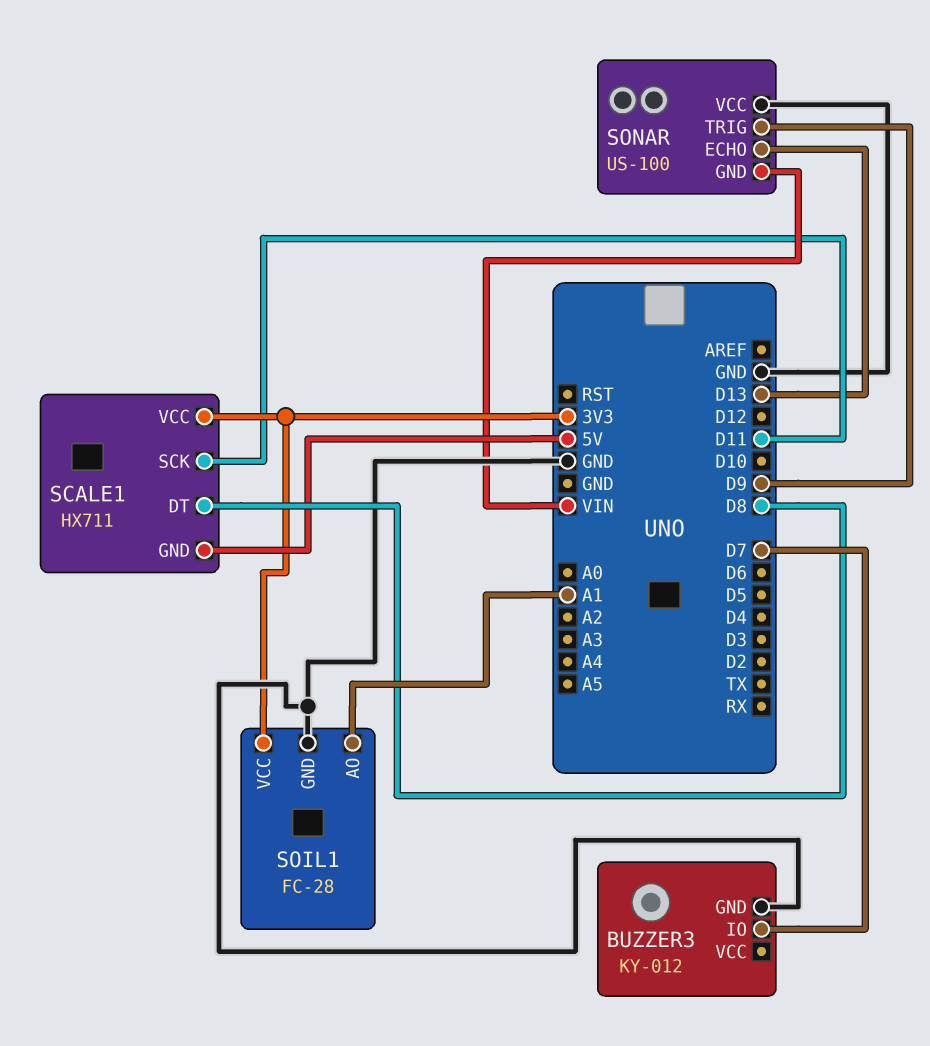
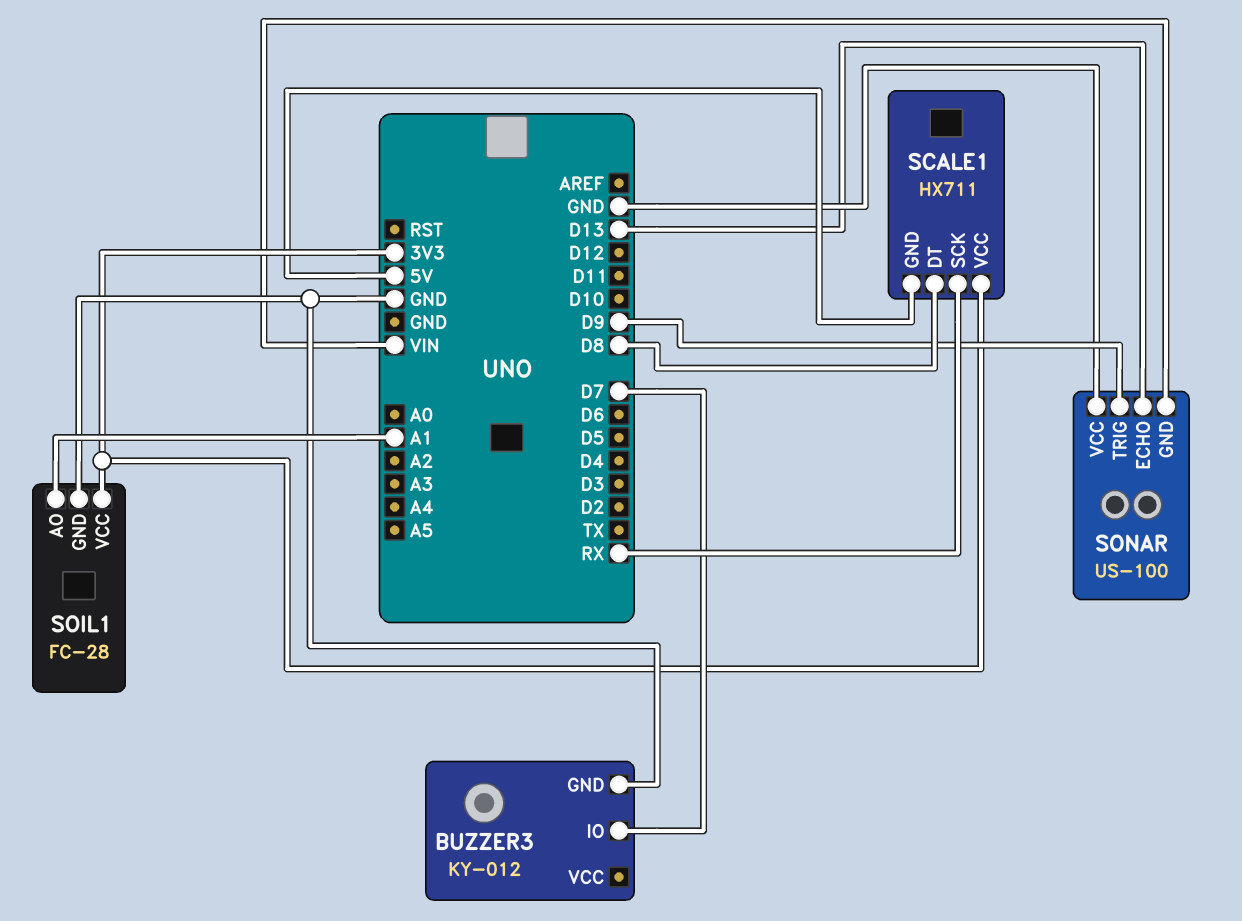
SCALE1 pin SCK: D11 -> RX

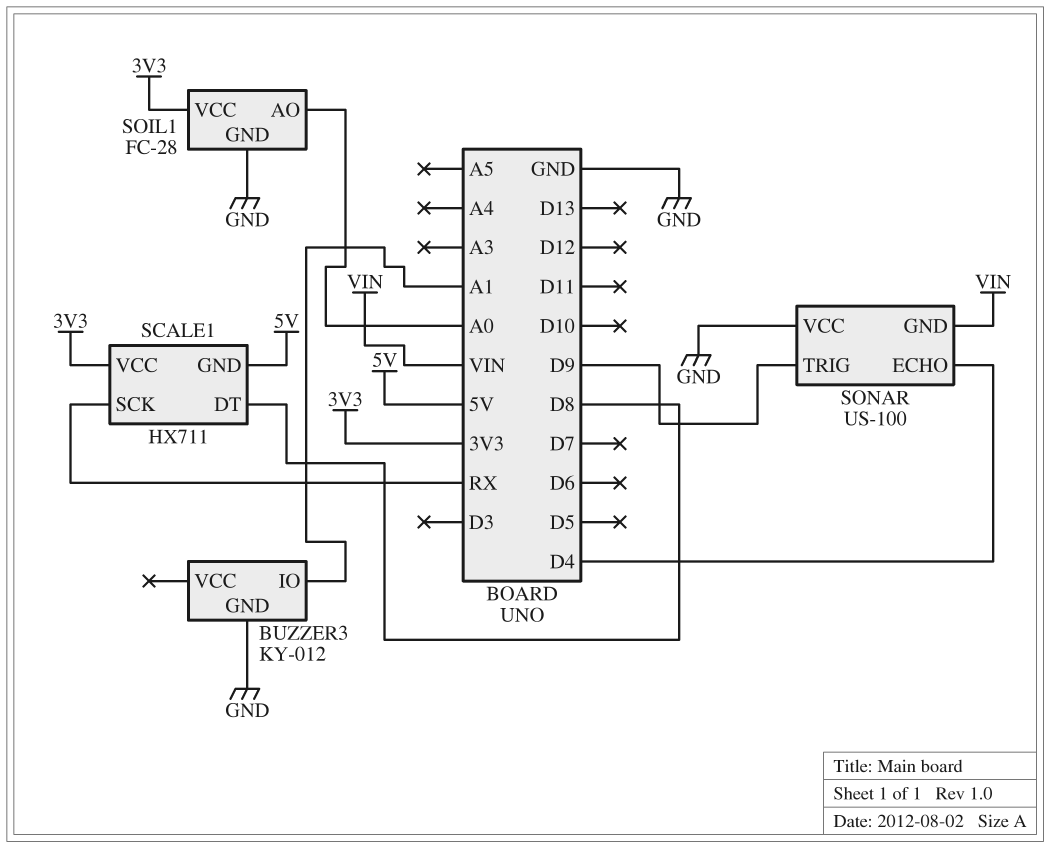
BUZZER3 pin IO: D7 -> A1
SOIL1 pin AO: A1 -> A0
SONAR pin ECHO: D13 -> D4

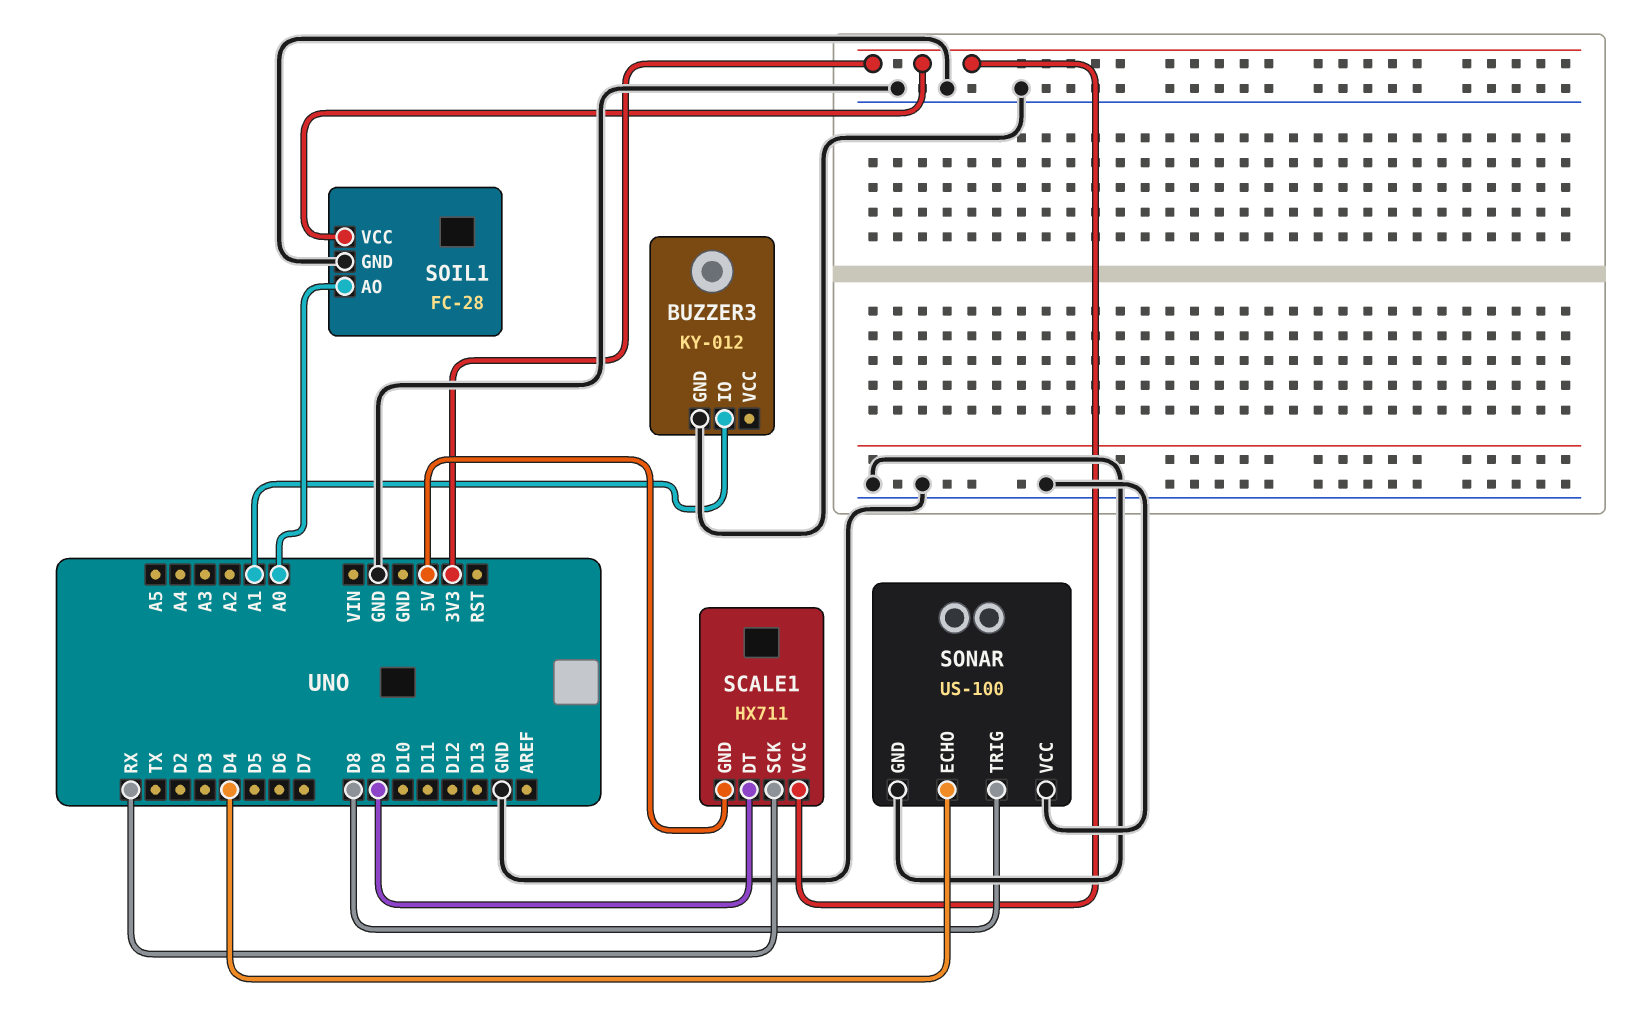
SCALE1 pin DT: D8 -> D9
SONAR pin GND: VIN -> GND
SONAR pin TRIG: D9 -> D8

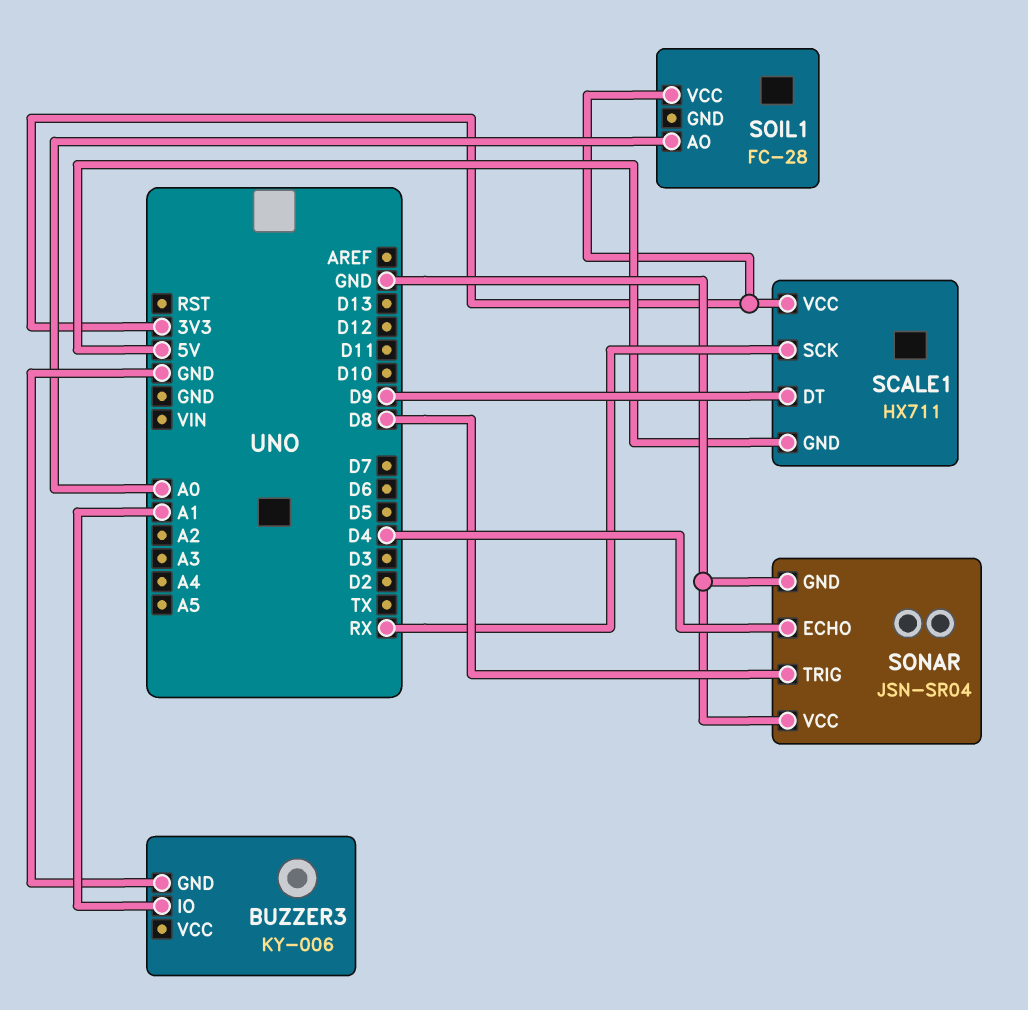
BUZZER3: KY-012 -> KY-006
SOIL1 pin GND: GND -> none
SONAR: US-100 -> JSN-SR04

